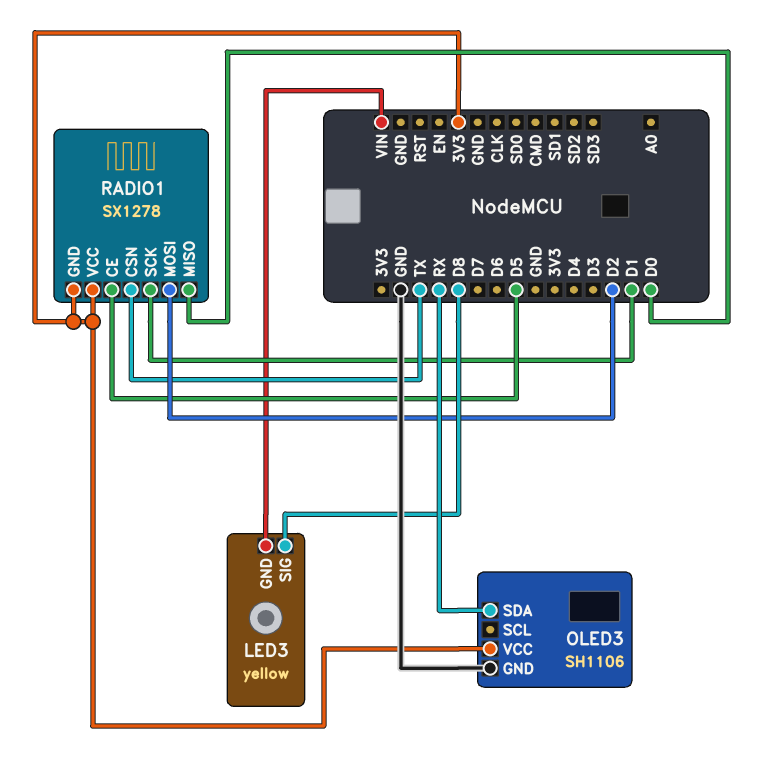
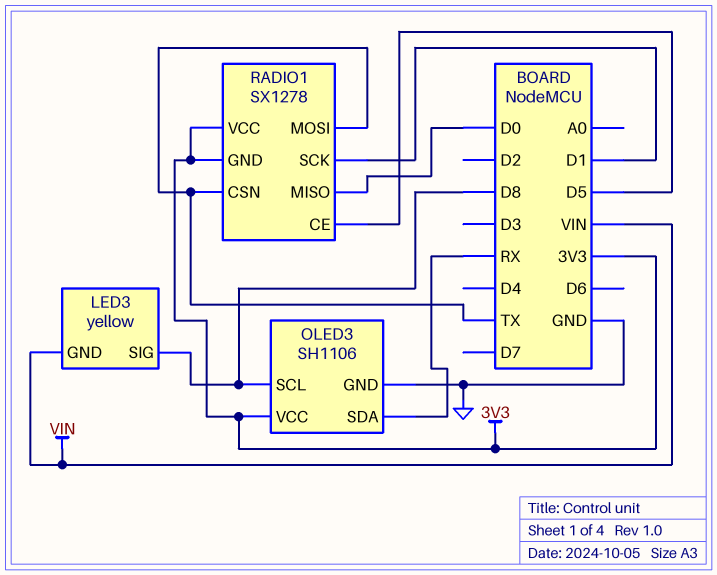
OLED3 pin SCL: none -> D8
RADIO1 pin MOSI: D2 -> TX

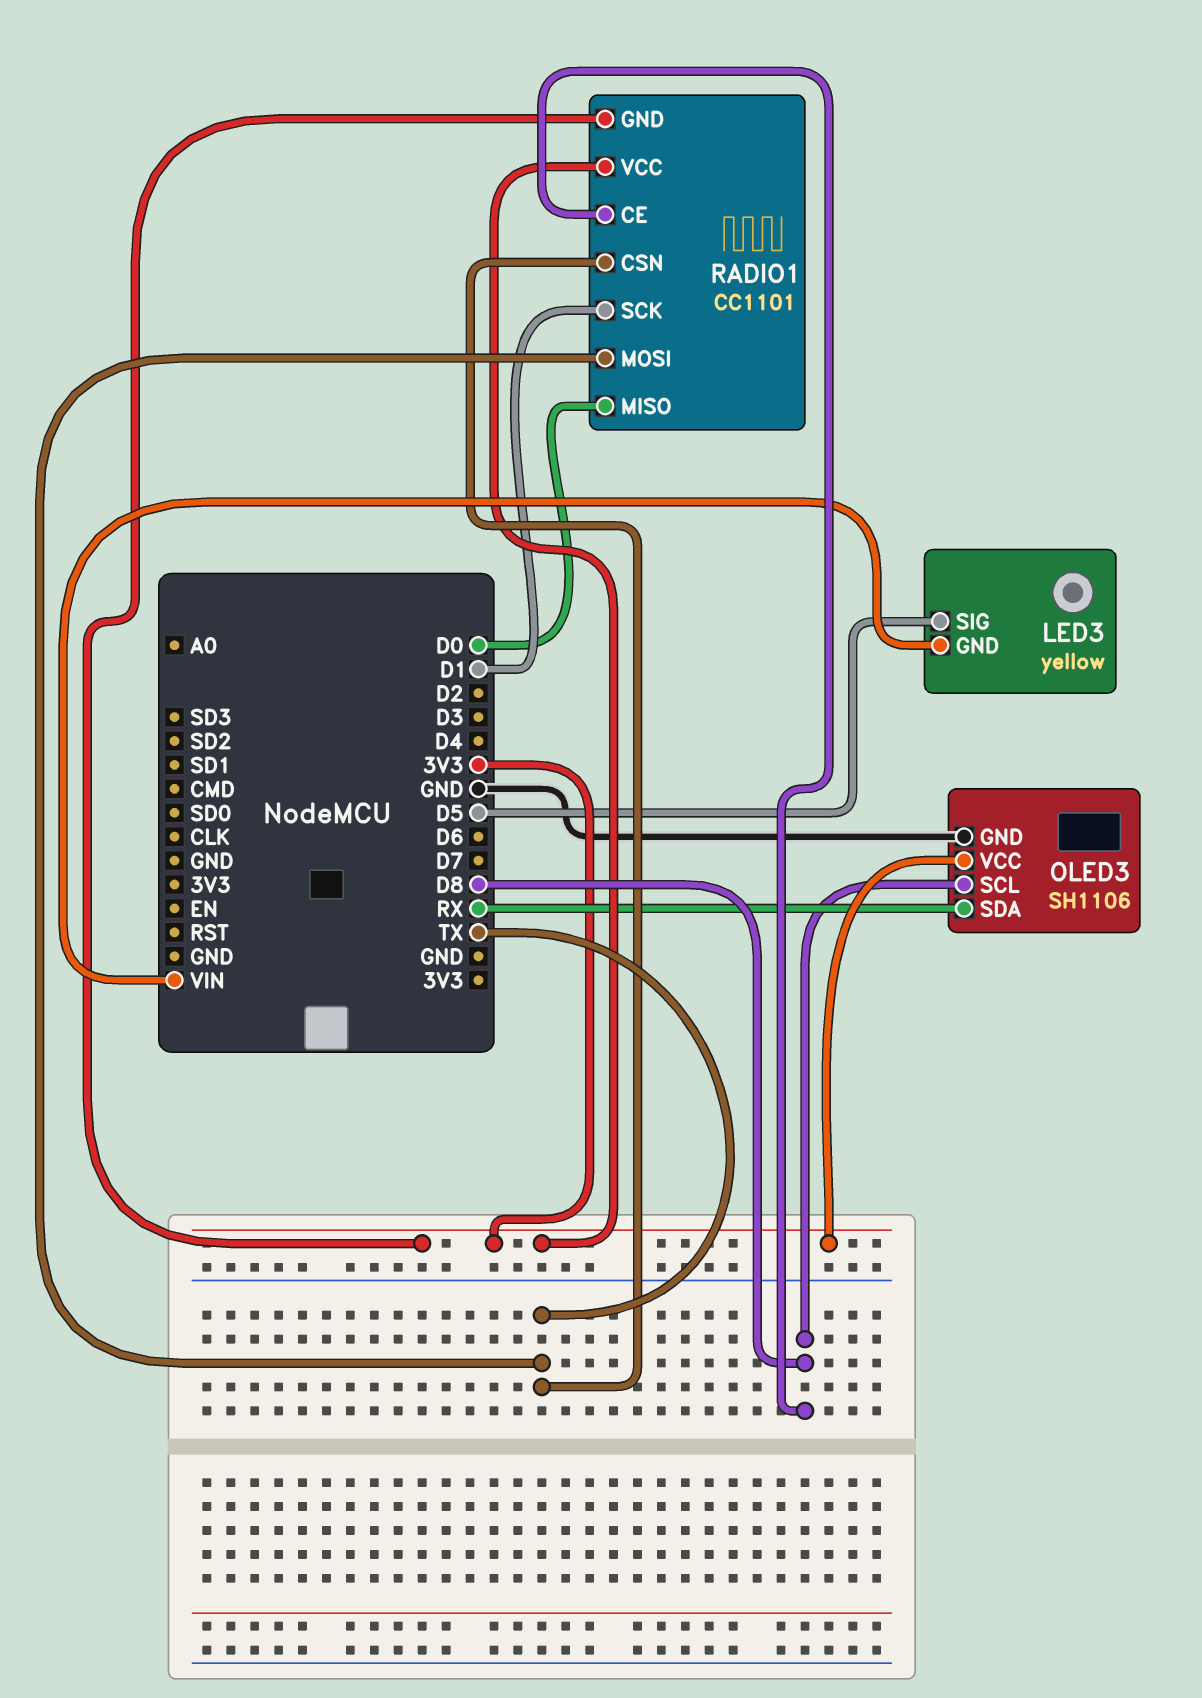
LED3 pin SIG: D8 -> D5
RADIO1: SX1278 -> CC1101
RADIO1 pin CE: D5 -> D8

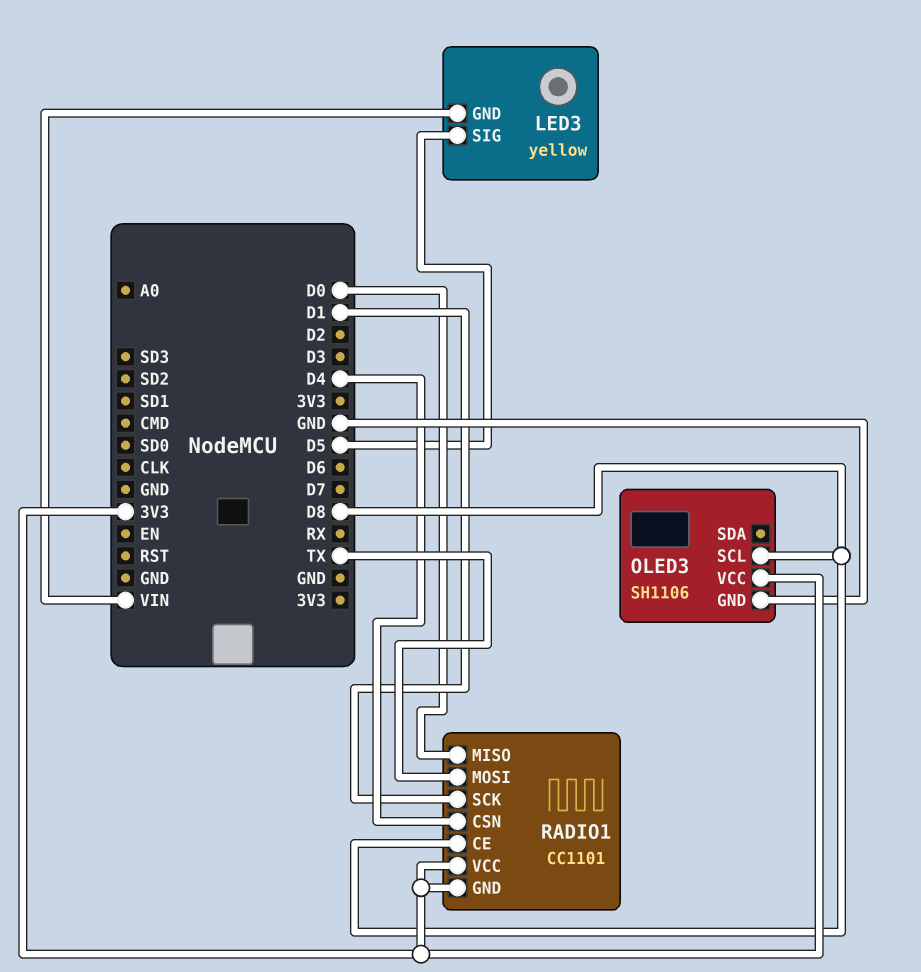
OLED3 pin SDA: RX -> none
RADIO1 pin CSN: TX -> D4

